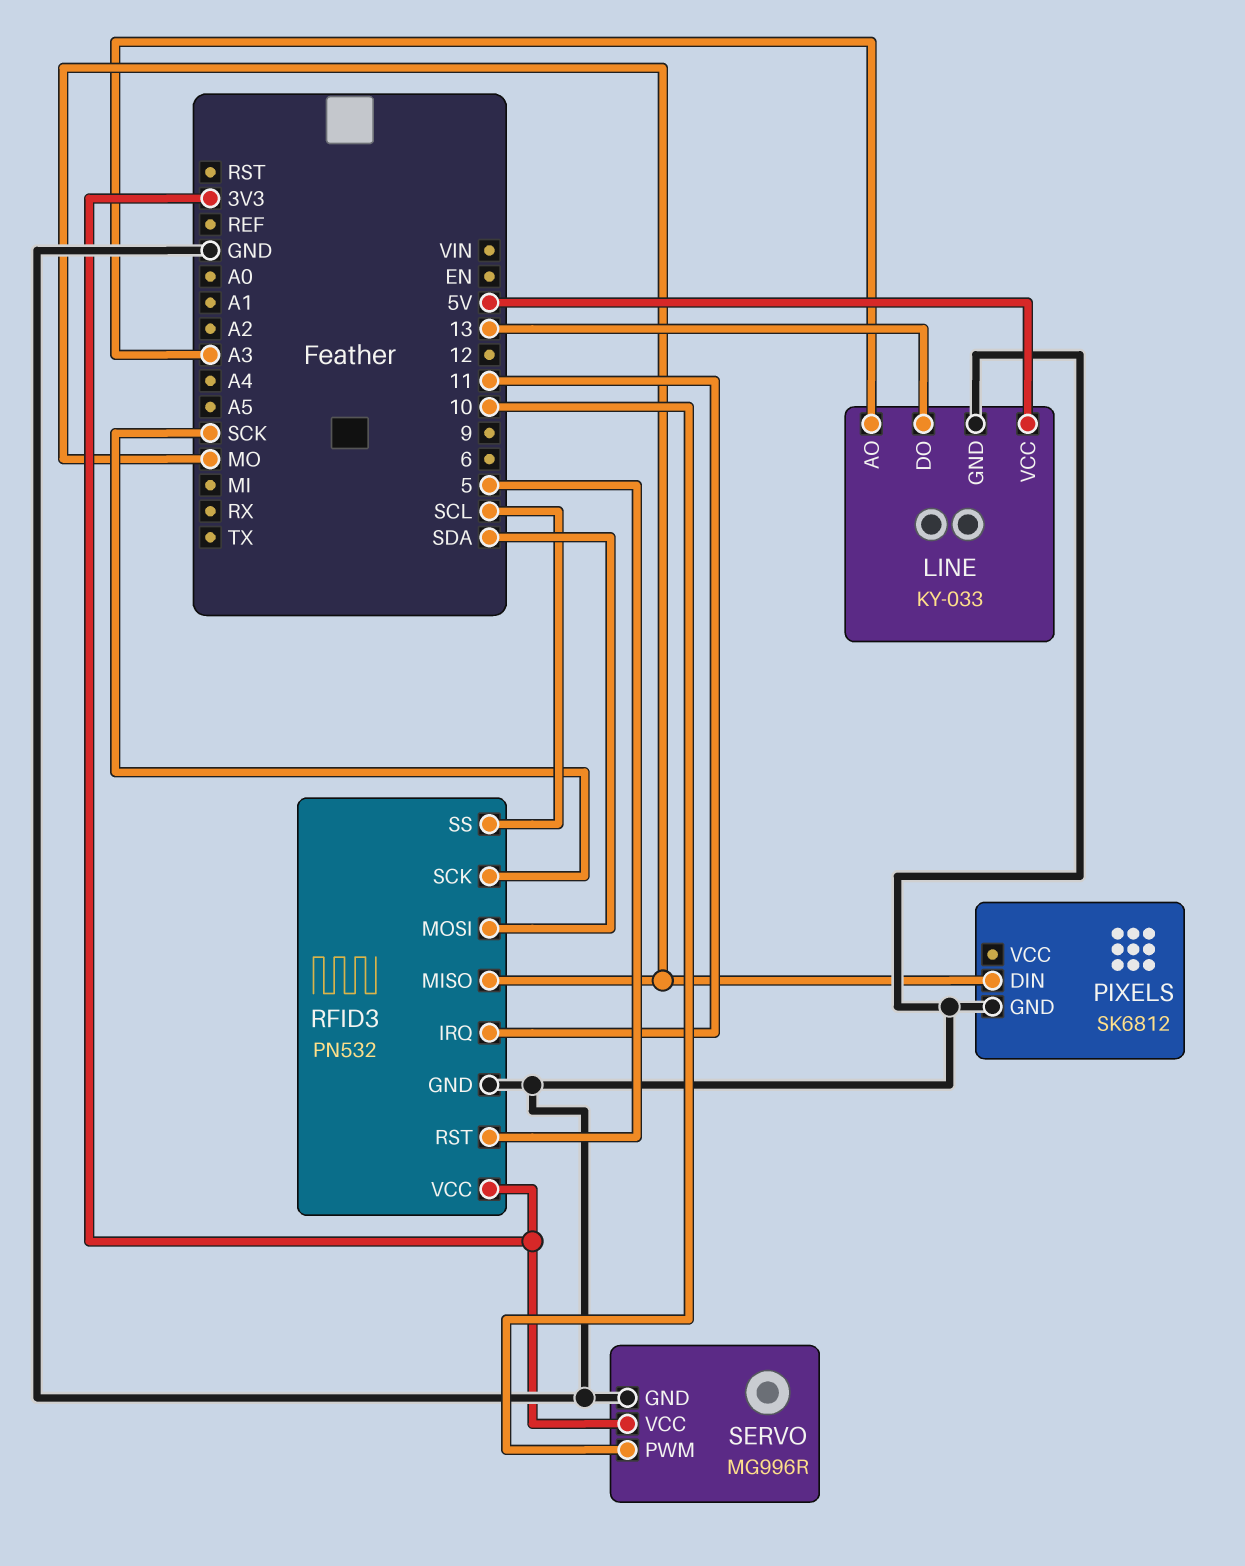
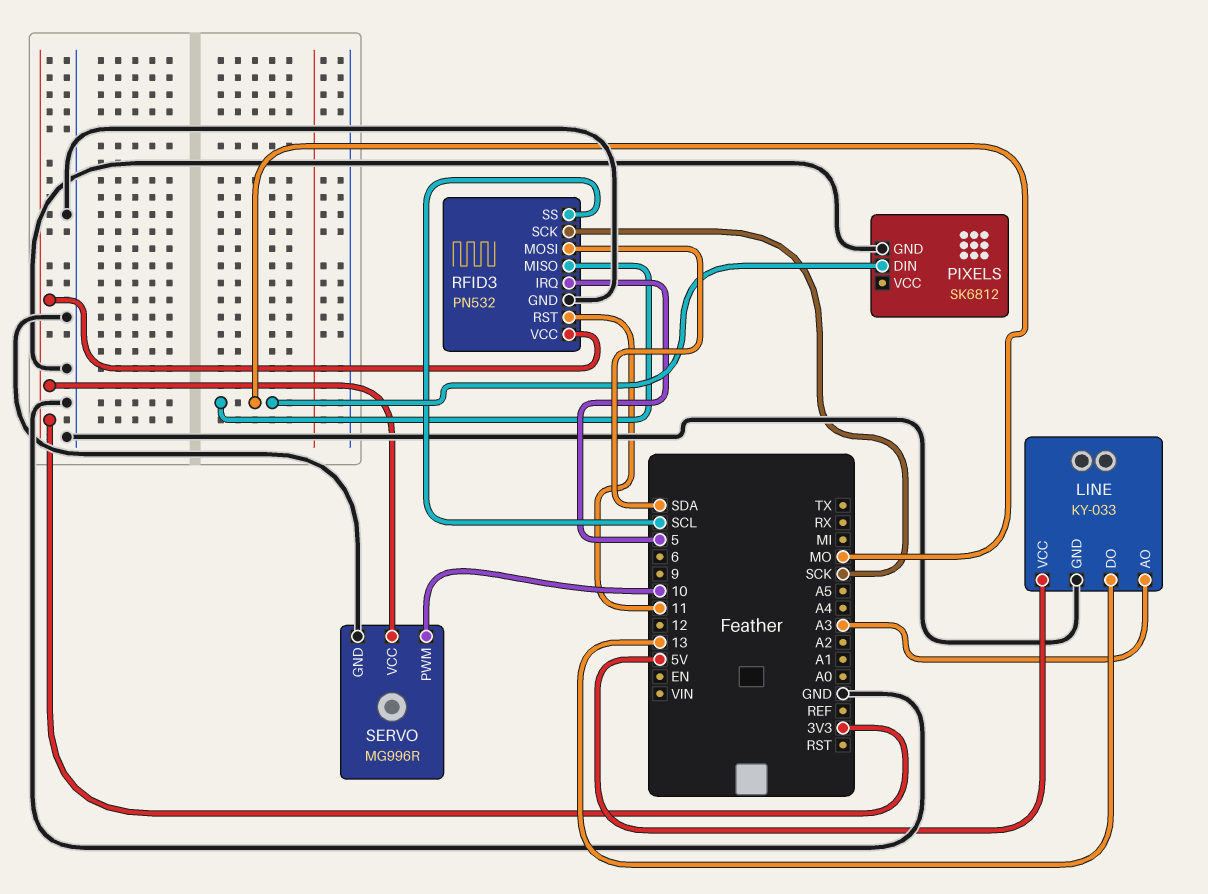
RFID3 pin IRQ: 11 -> 5
RFID3 pin RST: 5 -> 11

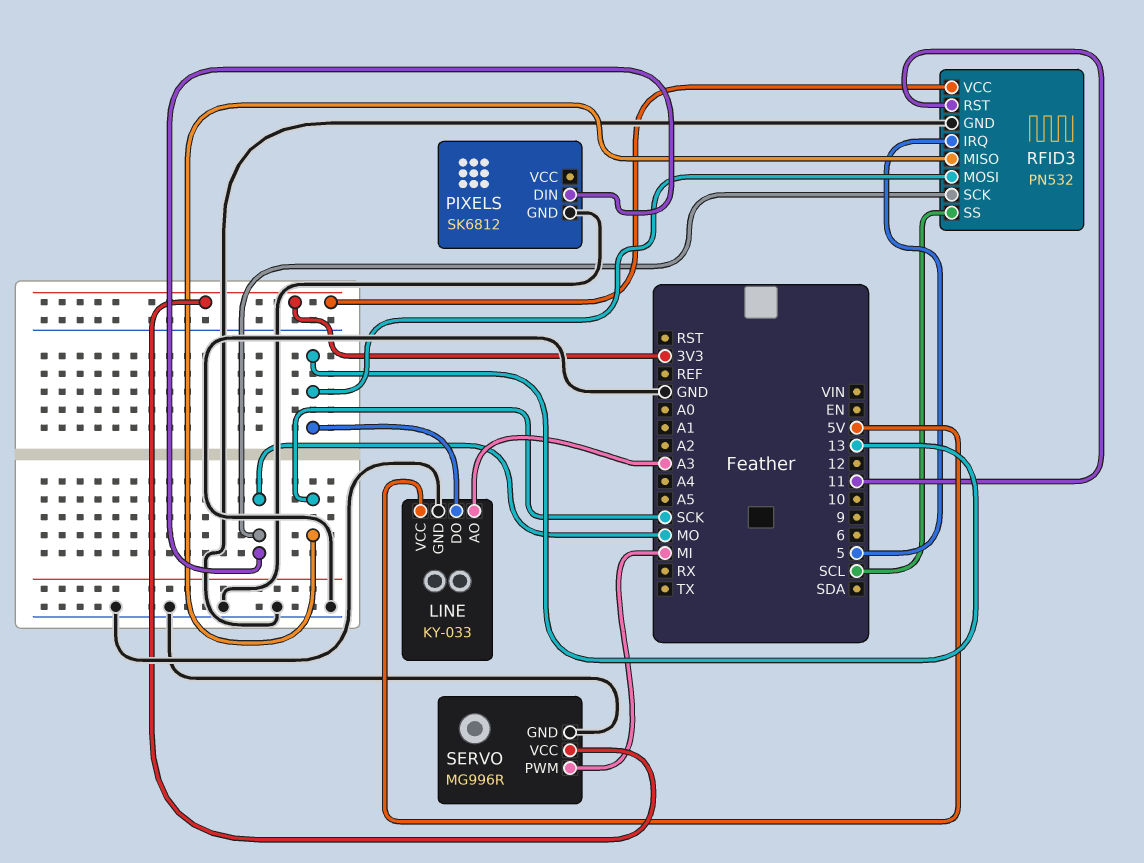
RFID3 pin MISO: MO -> SCK
RFID3 pin MOSI: SDA -> 13
RFID3 pin SCK: SCK -> MO
SERVO pin PWM: 10 -> MI

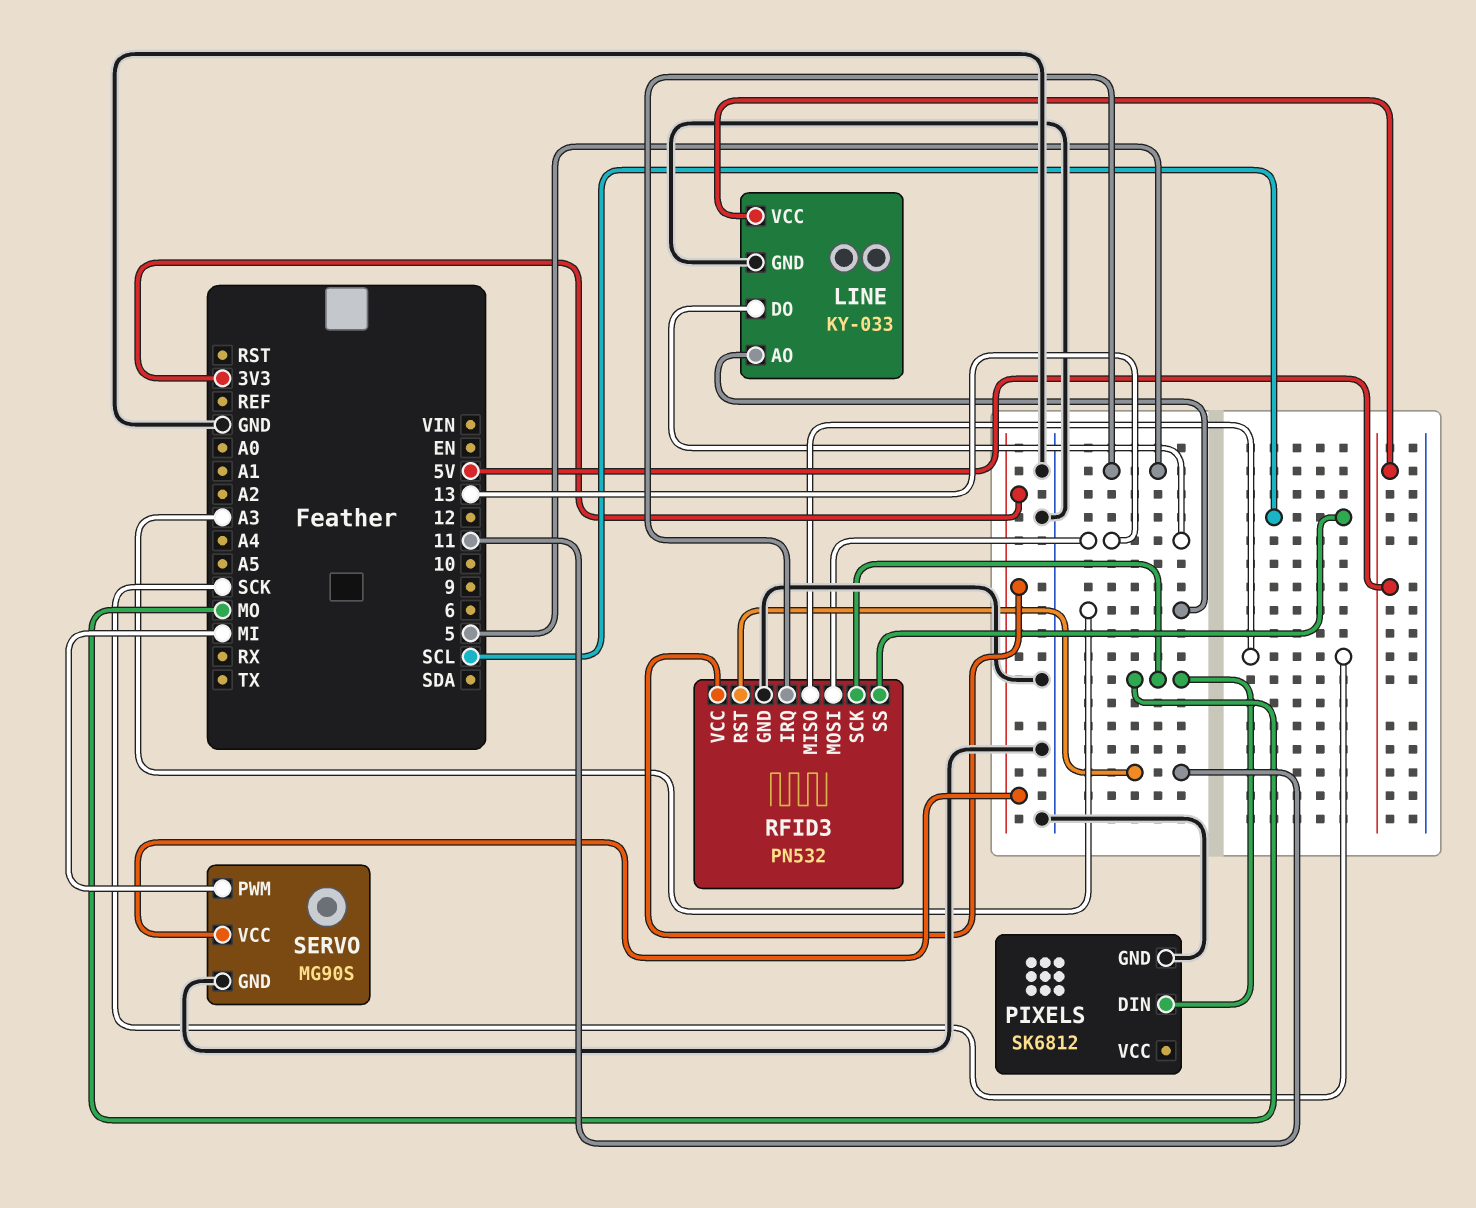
SERVO: MG996R -> MG90S

